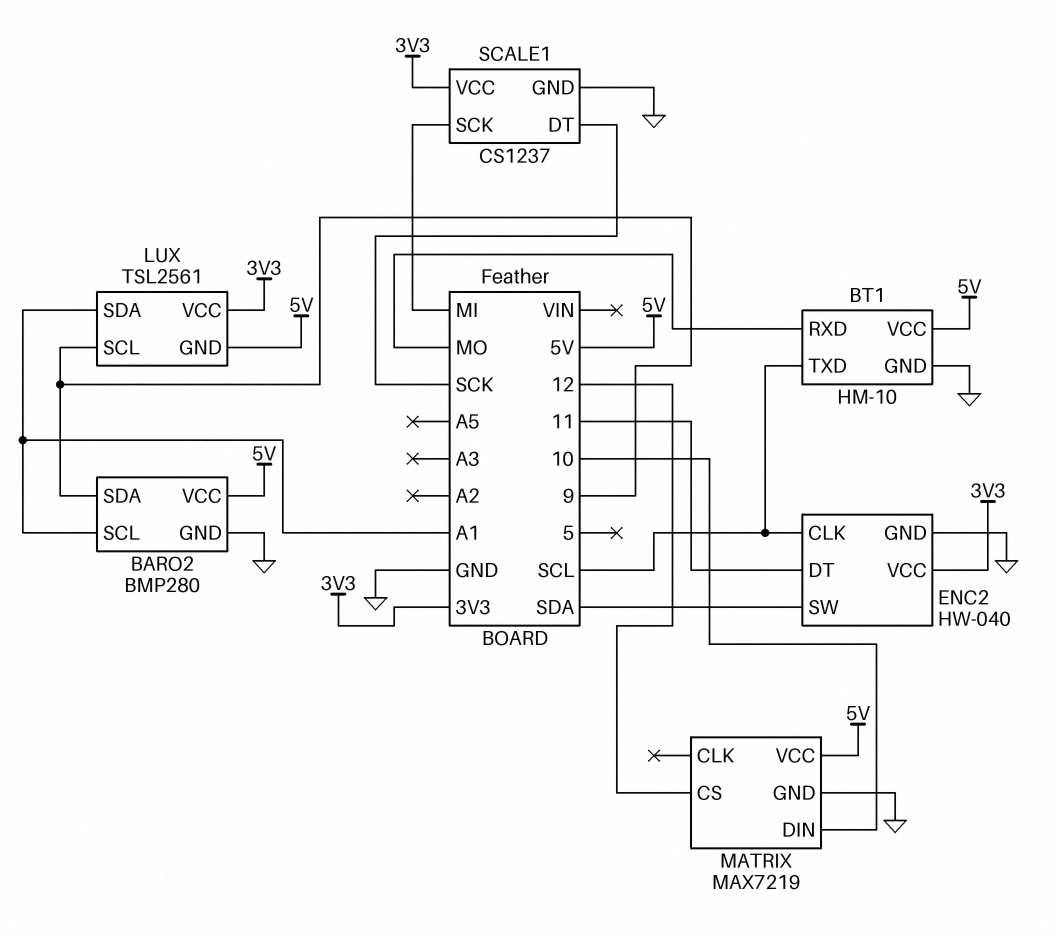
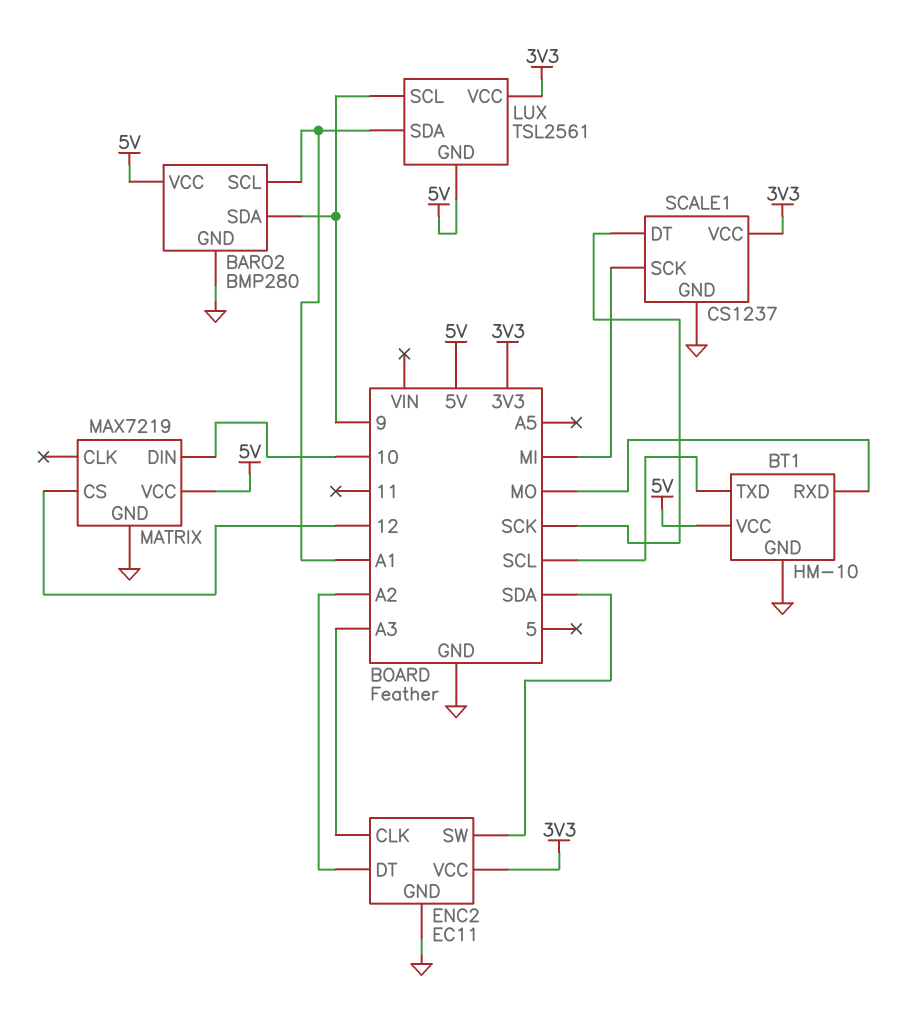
ENC2: HW-040 -> EC11
ENC2 pin CLK: SCL -> A3
ENC2 pin DT: 11 -> A2

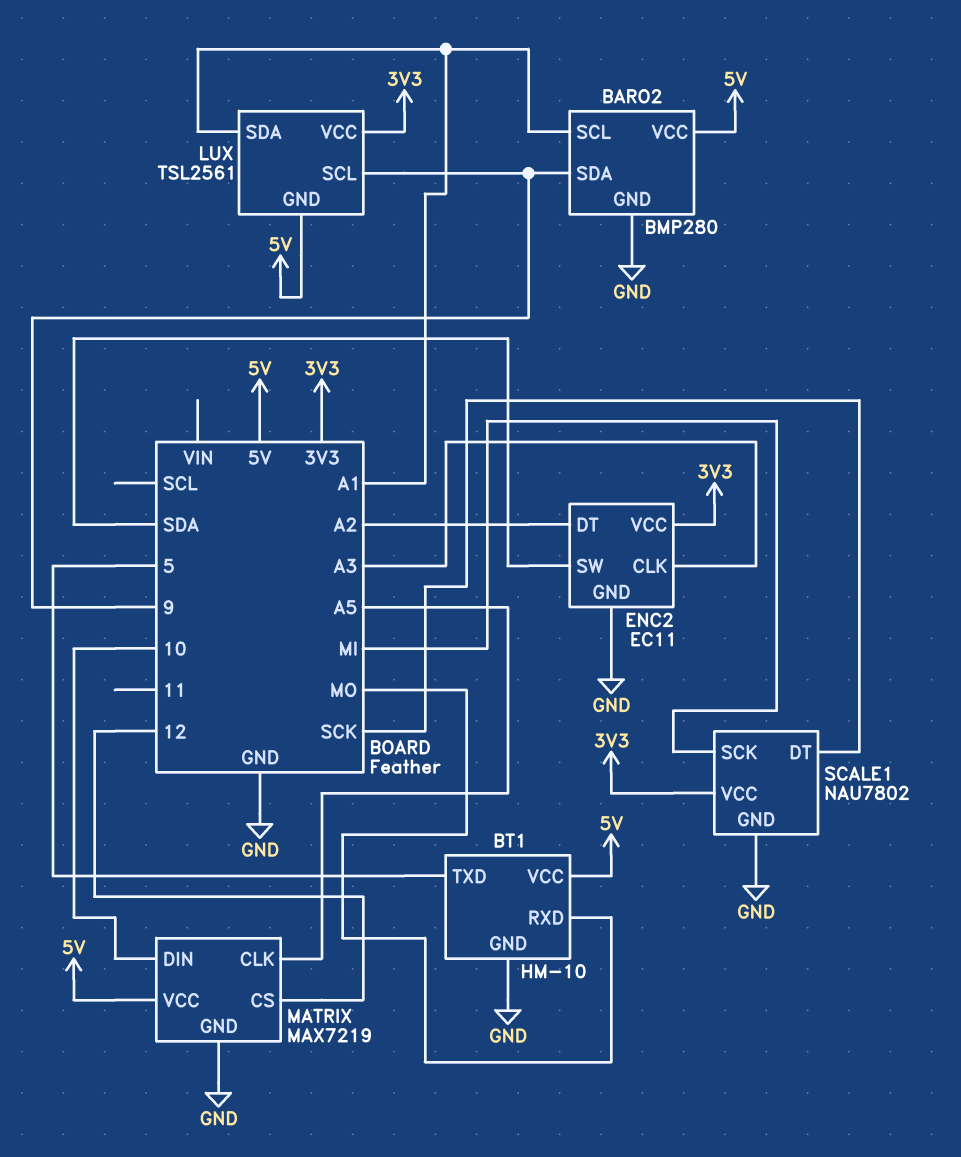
BT1 pin TXD: SCL -> 5
MATRIX pin CLK: none -> A5
SCALE1: CS1237 -> NAU7802

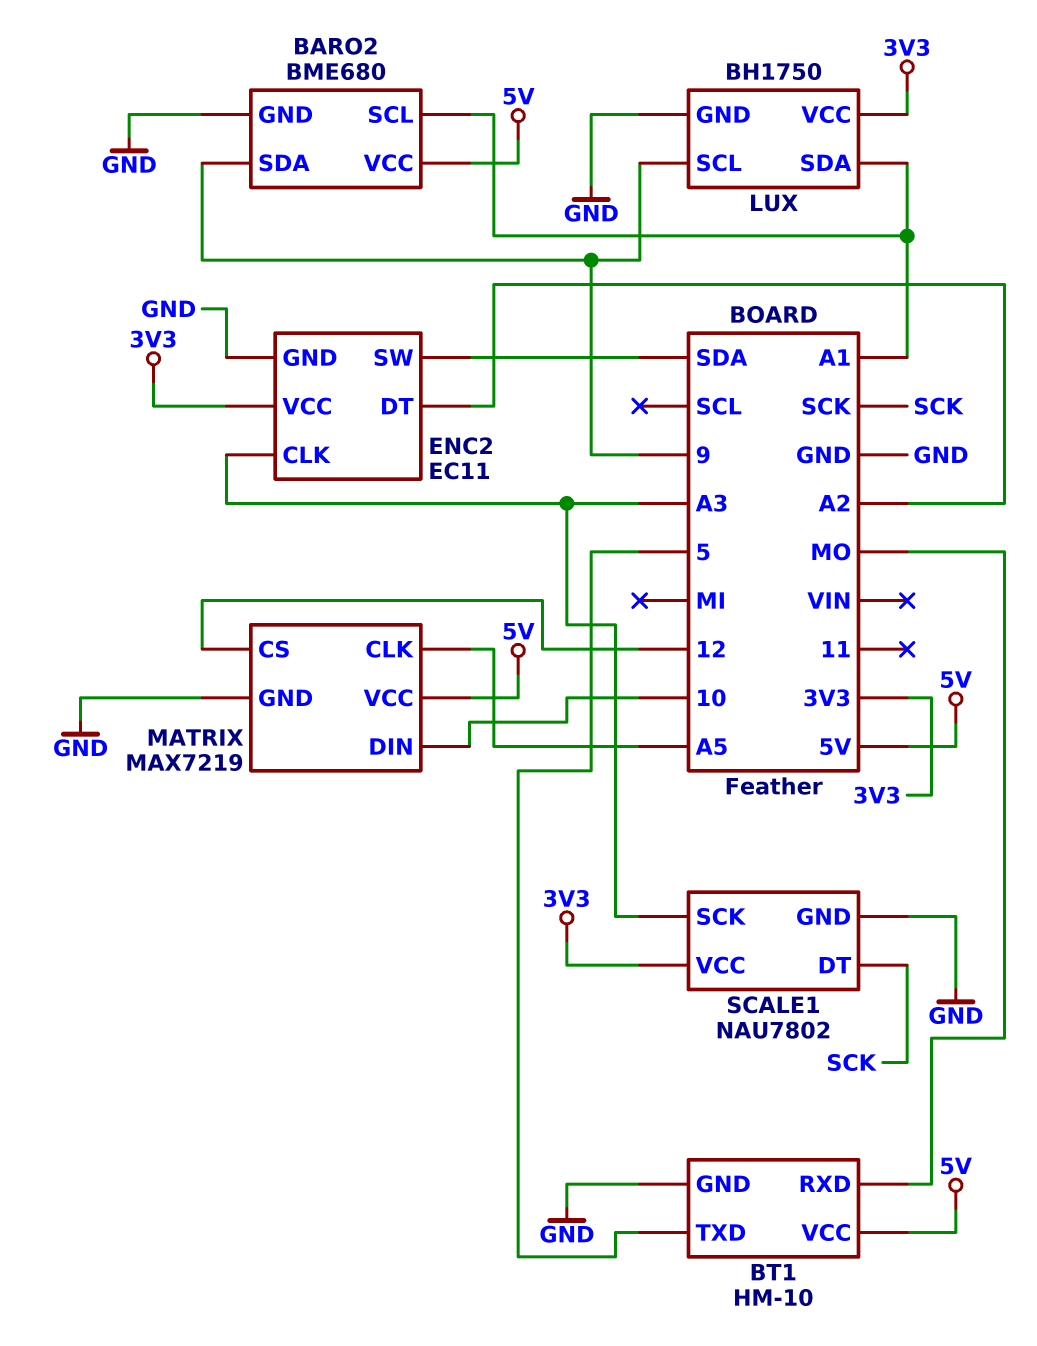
BARO2: BMP280 -> BME680
LUX: TSL2561 -> BH1750
LUX pin GND: 5V -> GND
SCALE1 pin SCK: MI -> A3

